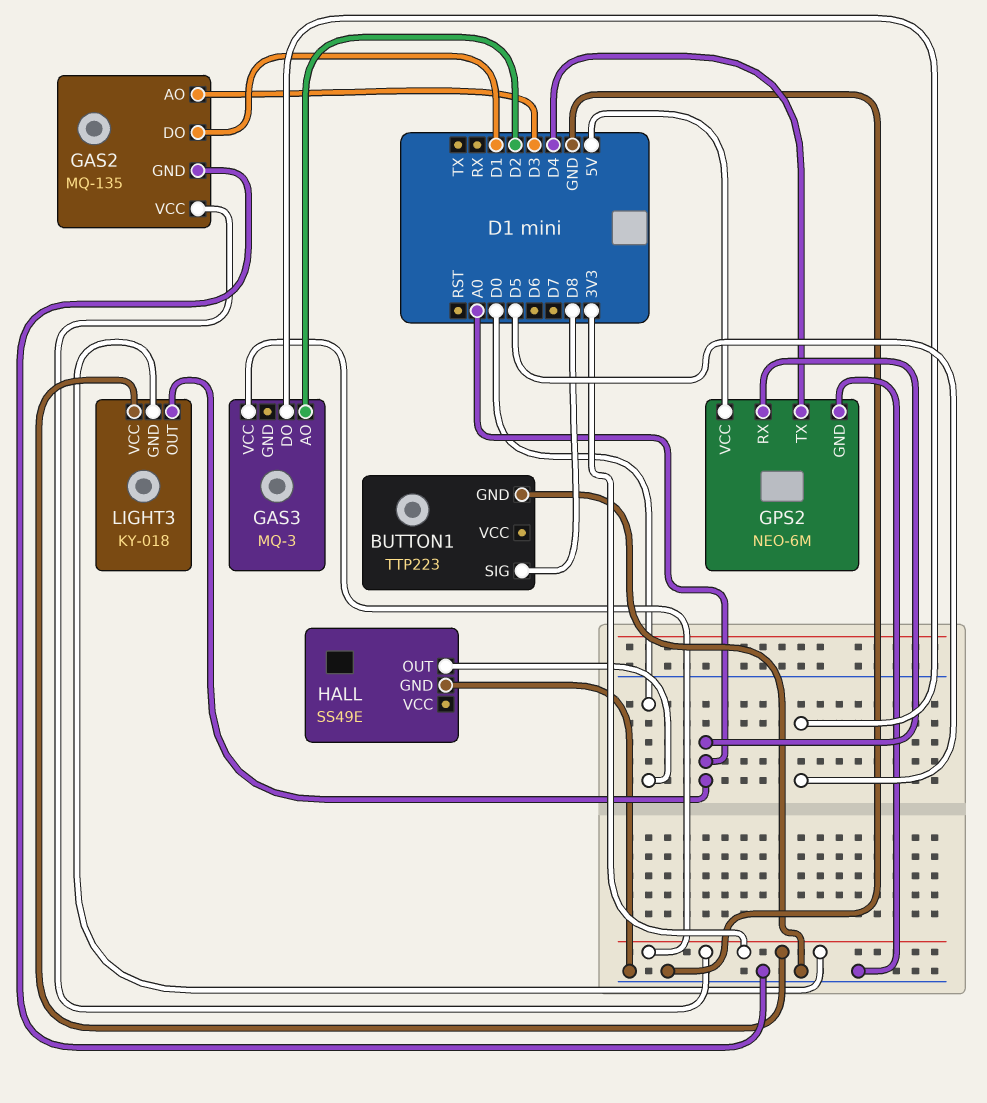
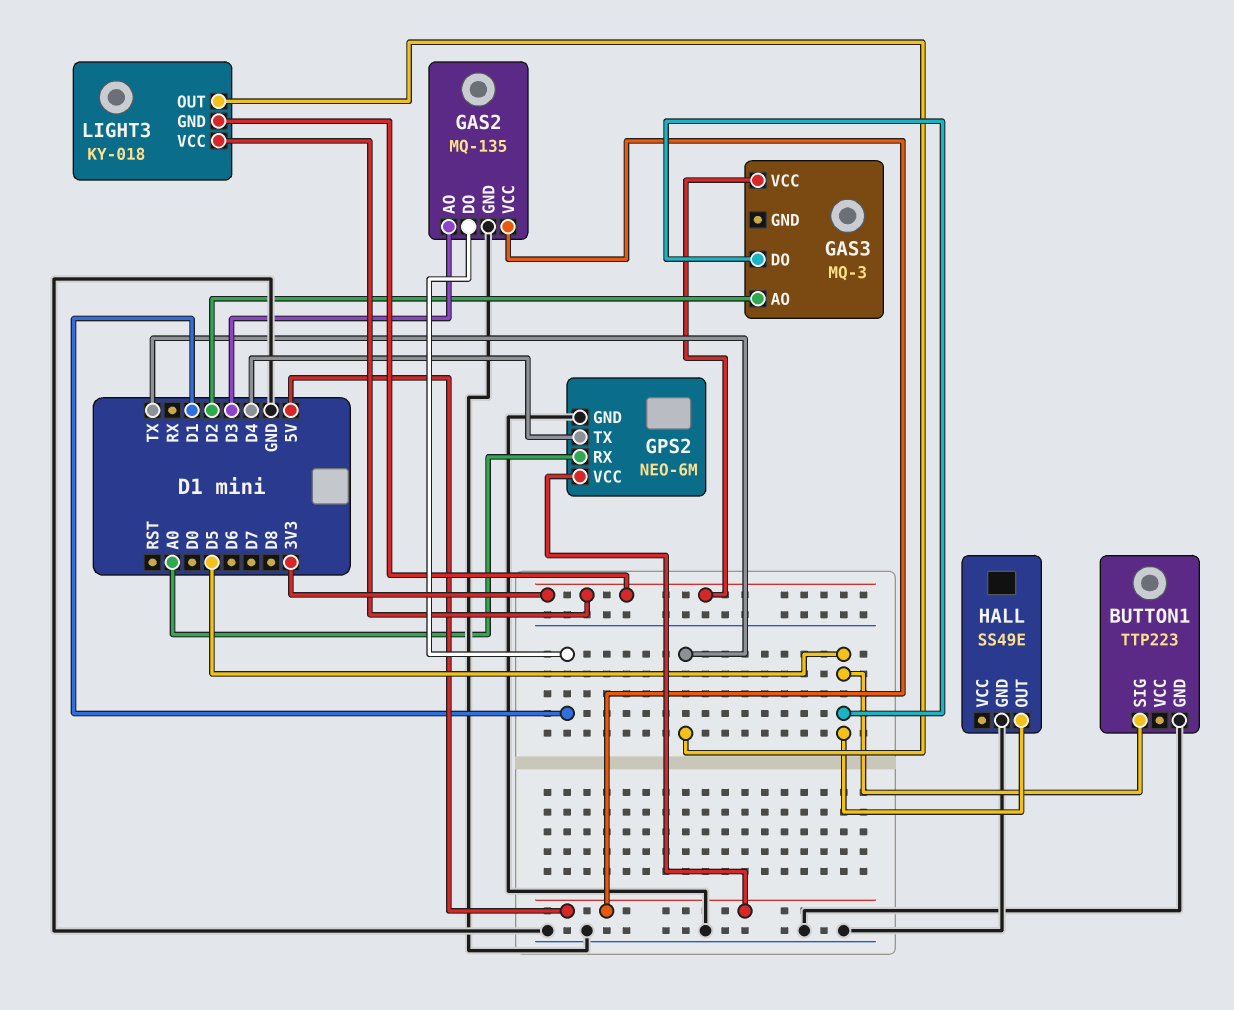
BUTTON1 pin SIG: D8 -> D5
GAS2 pin VCC: 3V3 -> 5V
HALL pin OUT: D0 -> D5
LIGHT3 pin OUT: A0 -> TX

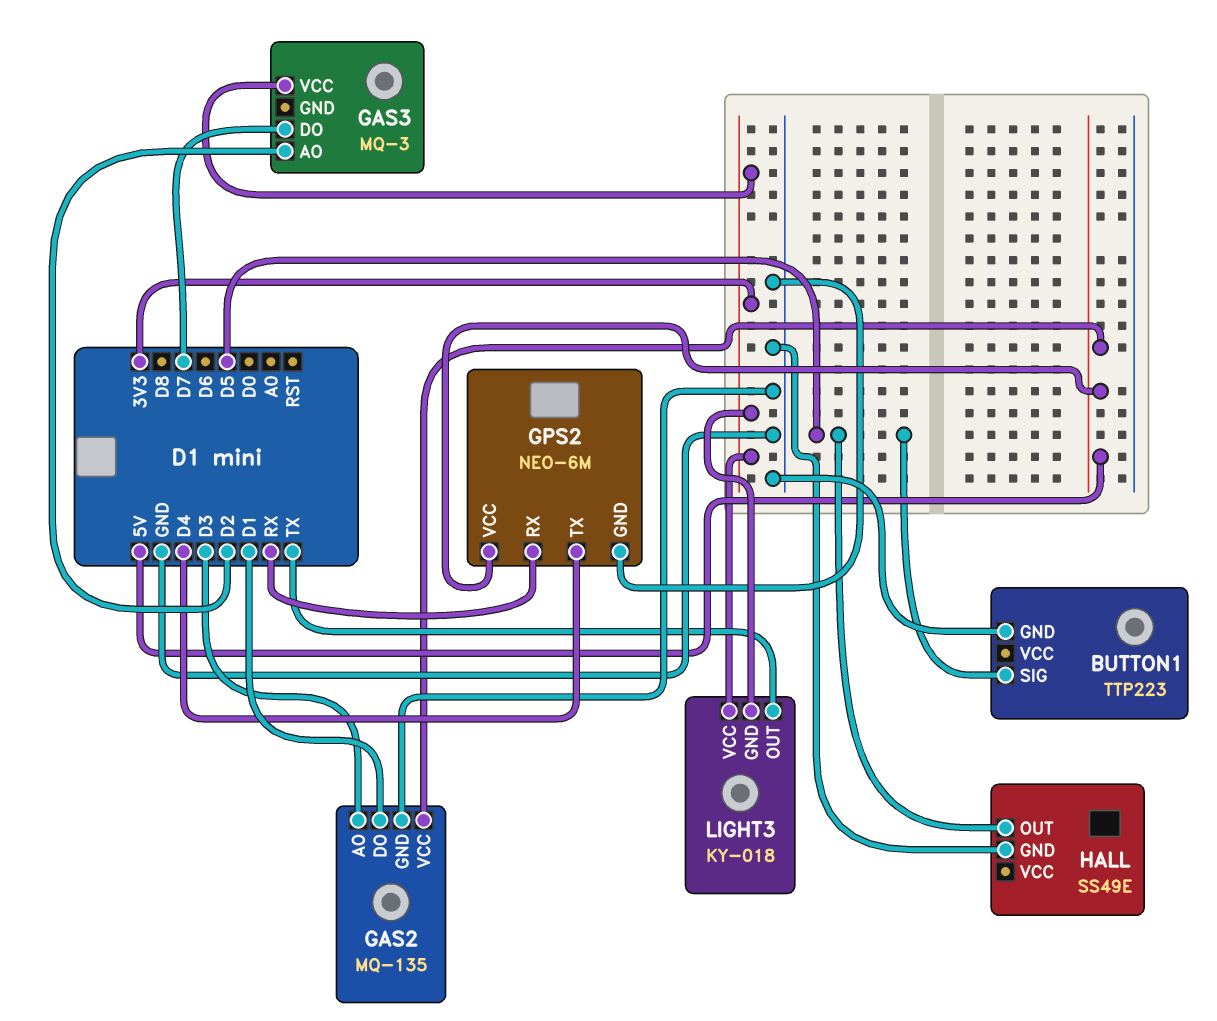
GAS3 pin DO: D5 -> D7
GPS2 pin RX: A0 -> RX

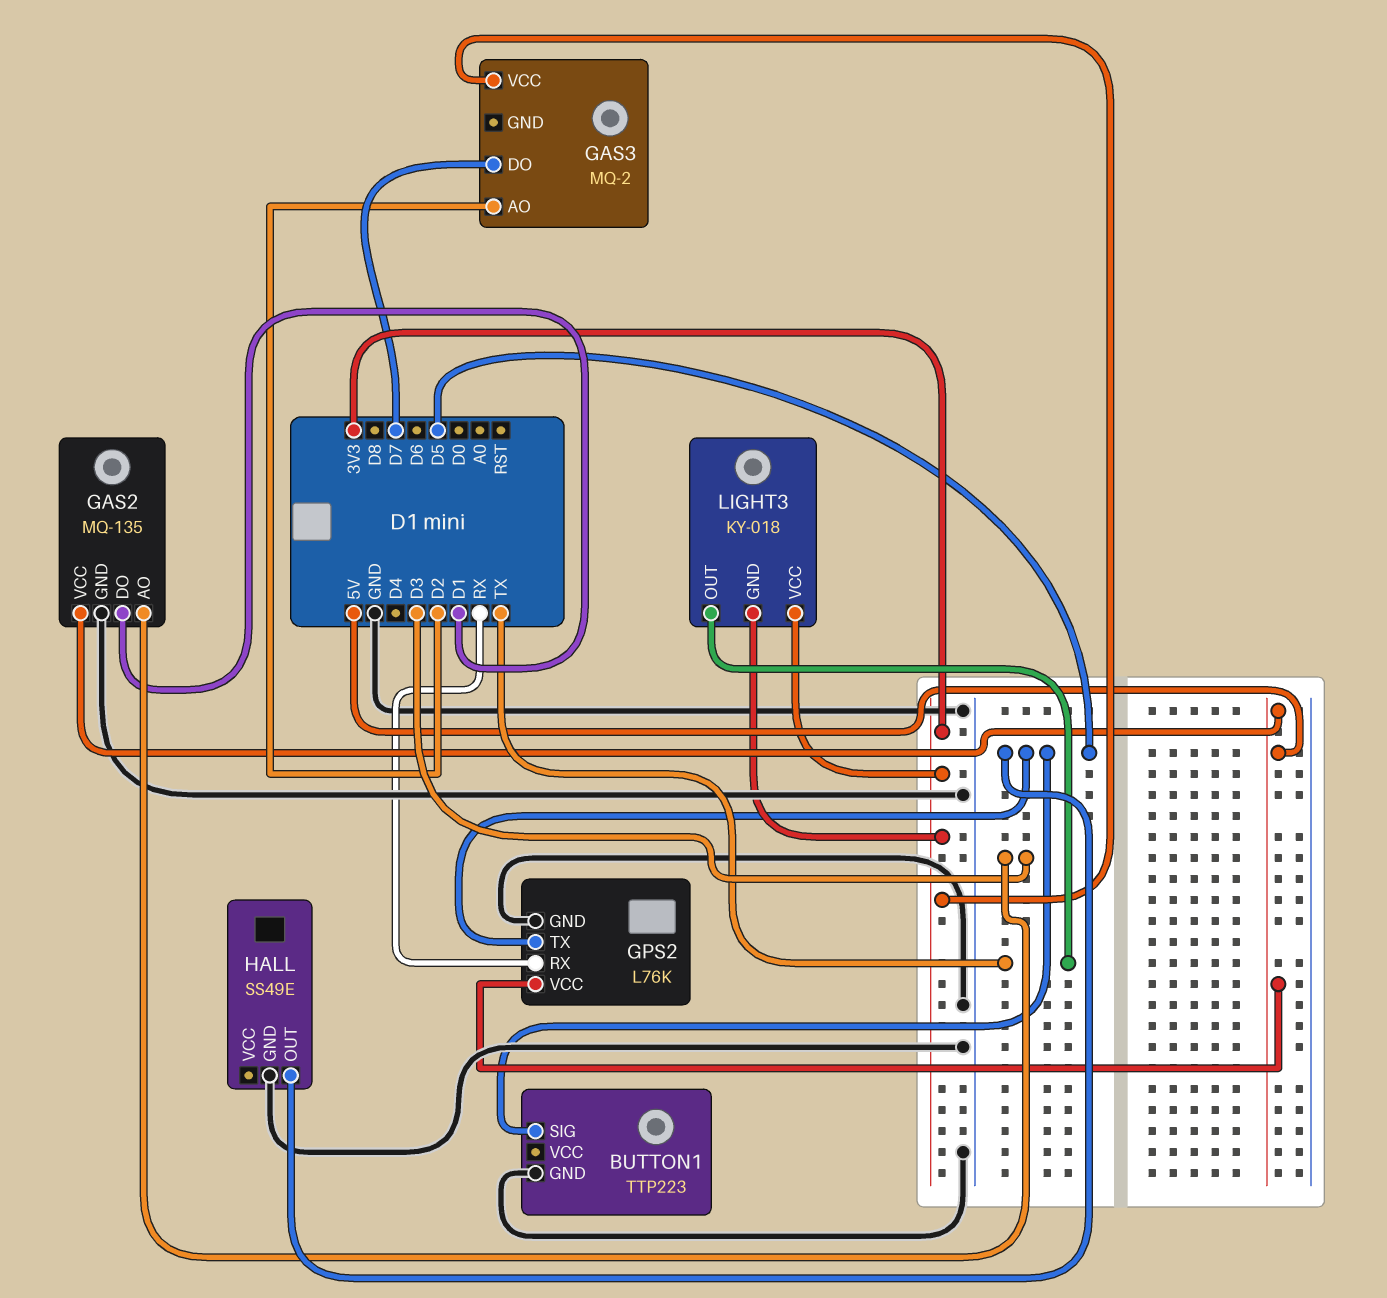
GAS3: MQ-3 -> MQ-2
GPS2: NEO-6M -> L76K
GPS2 pin TX: D4 -> D5

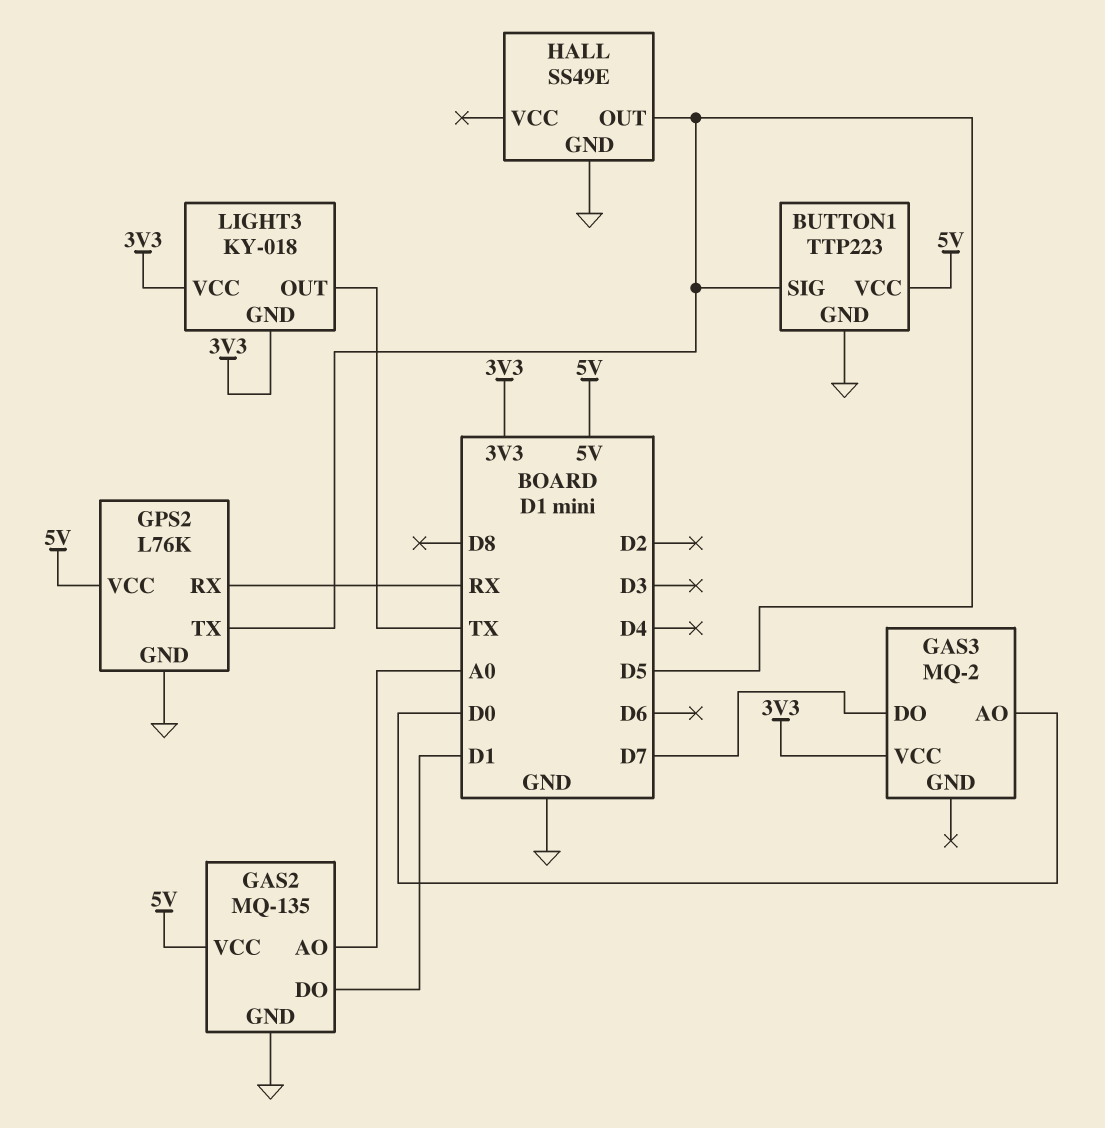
BUTTON1 pin VCC: none -> 5V
GAS2 pin AO: D3 -> A0
GAS3 pin AO: D2 -> D0

